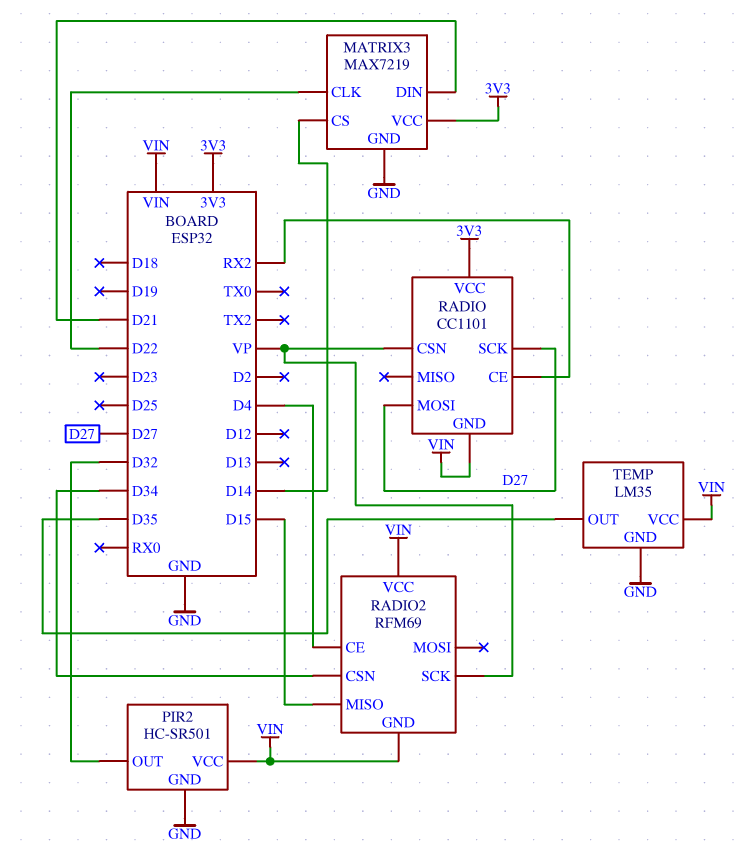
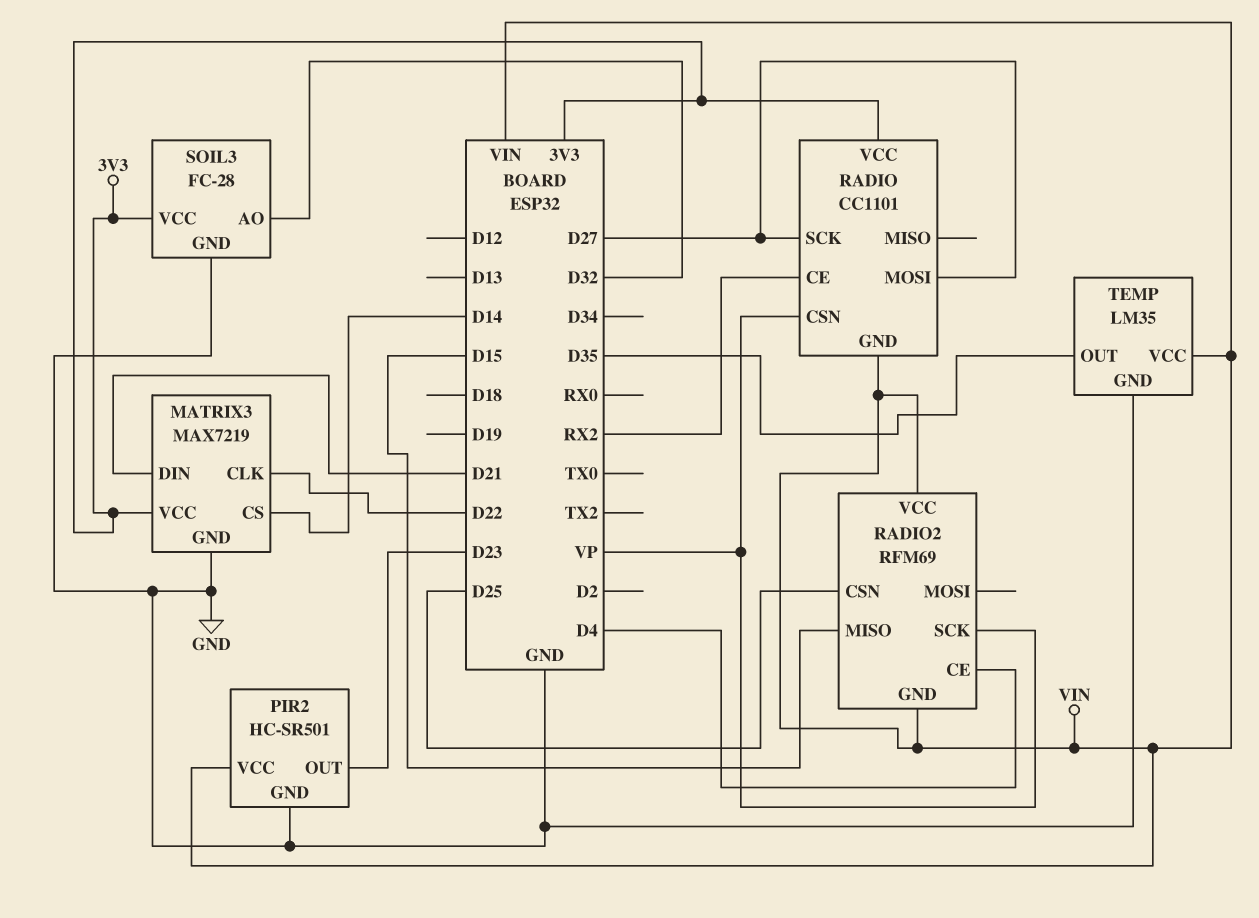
PIR2 pin OUT: D32 -> D23
RADIO2 pin CSN: D34 -> D25
SOIL3: none -> FC-28
SOIL3 pin AO: none -> D32
SOIL3 pin GND: none -> GND
SOIL3 pin VCC: none -> 3V3

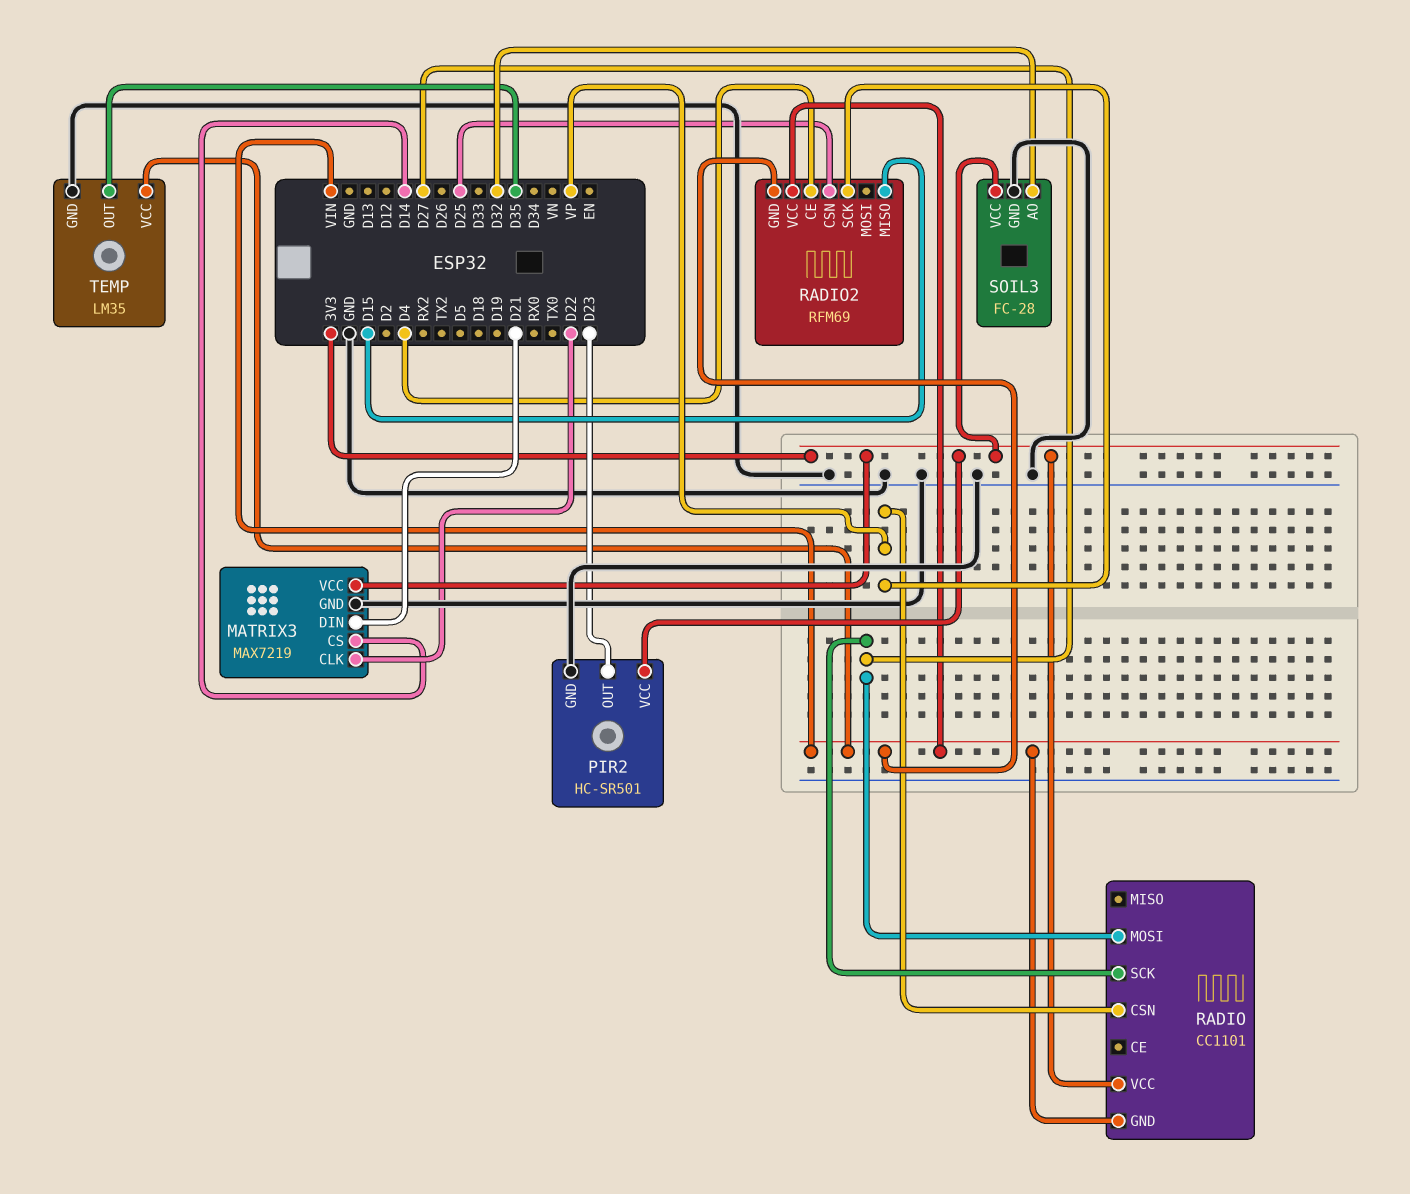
PIR2 pin VCC: VIN -> 3V3
RADIO pin CE: RX2 -> none

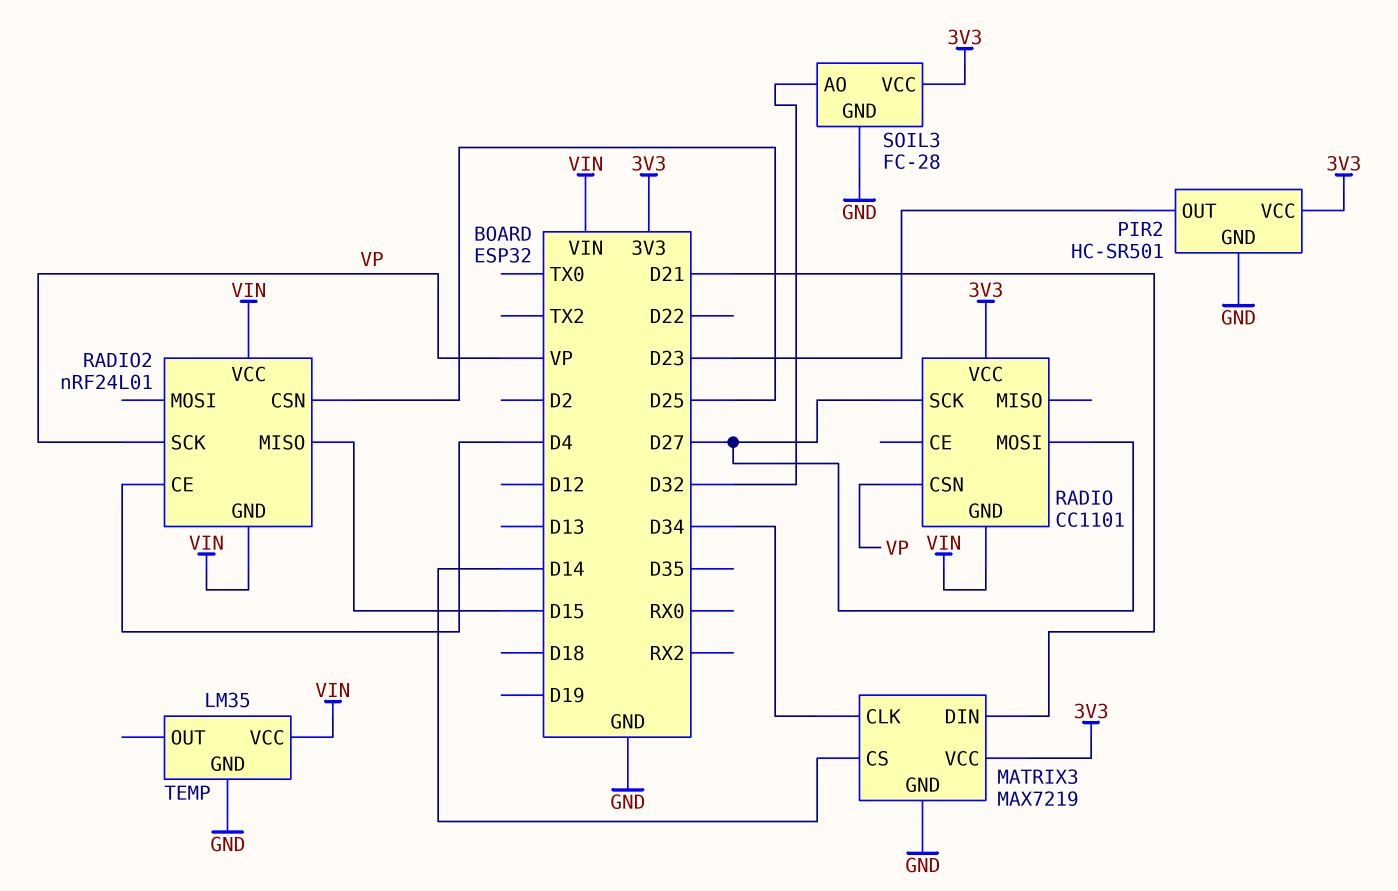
MATRIX3 pin CLK: D22 -> D34
RADIO2: RFM69 -> nRF24L01
TEMP pin OUT: D35 -> none

